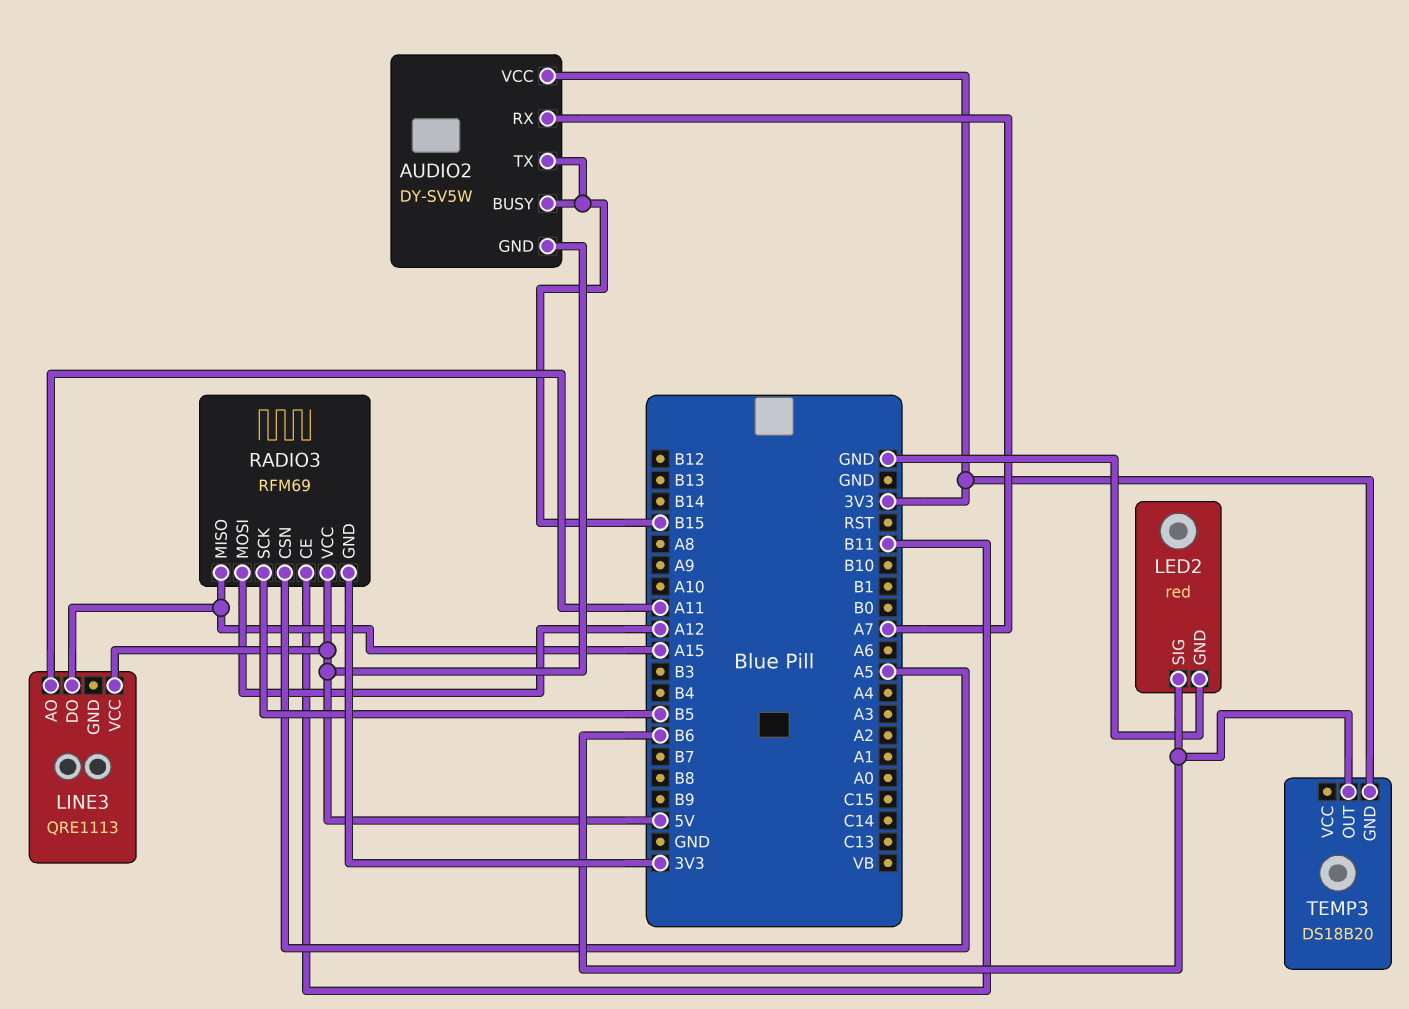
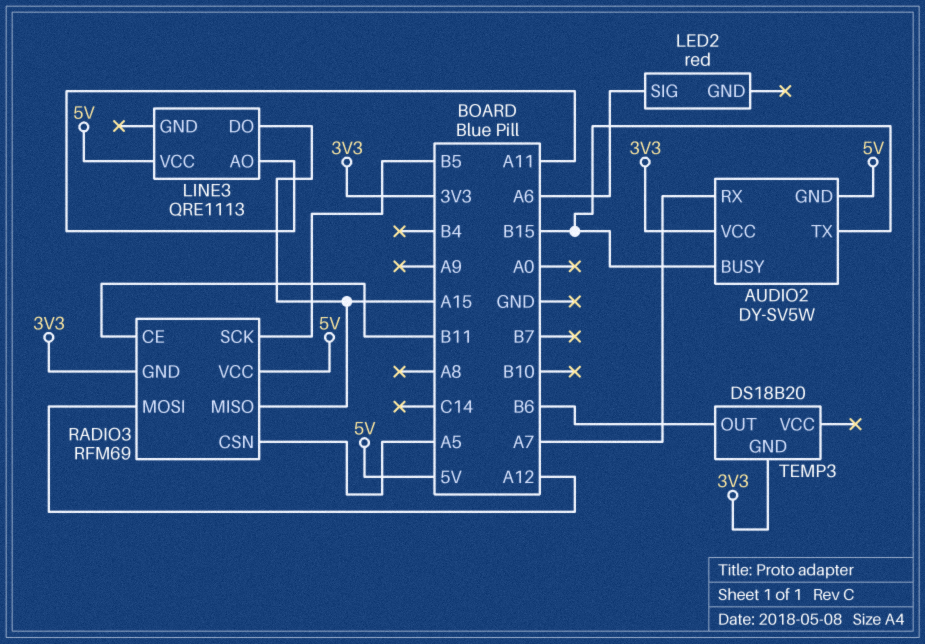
LED2 pin GND: GND -> none
LED2 pin SIG: B6 -> A6

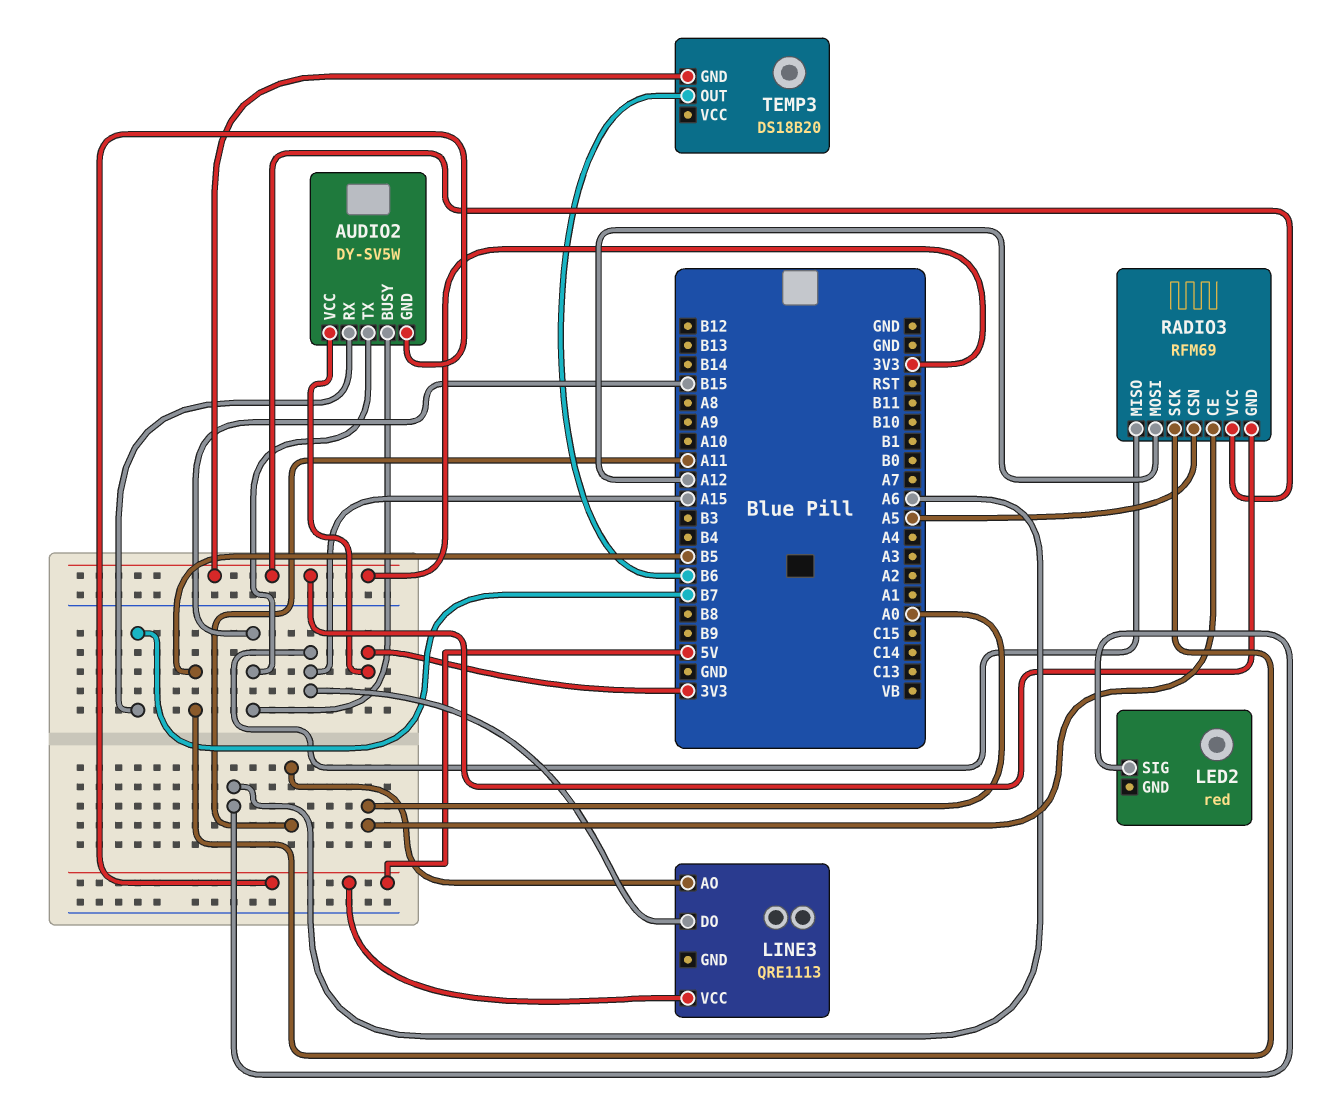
AUDIO2 pin RX: A7 -> B7
RADIO3 pin CE: B11 -> A0
RADIO3 pin VCC: 5V -> 3V3

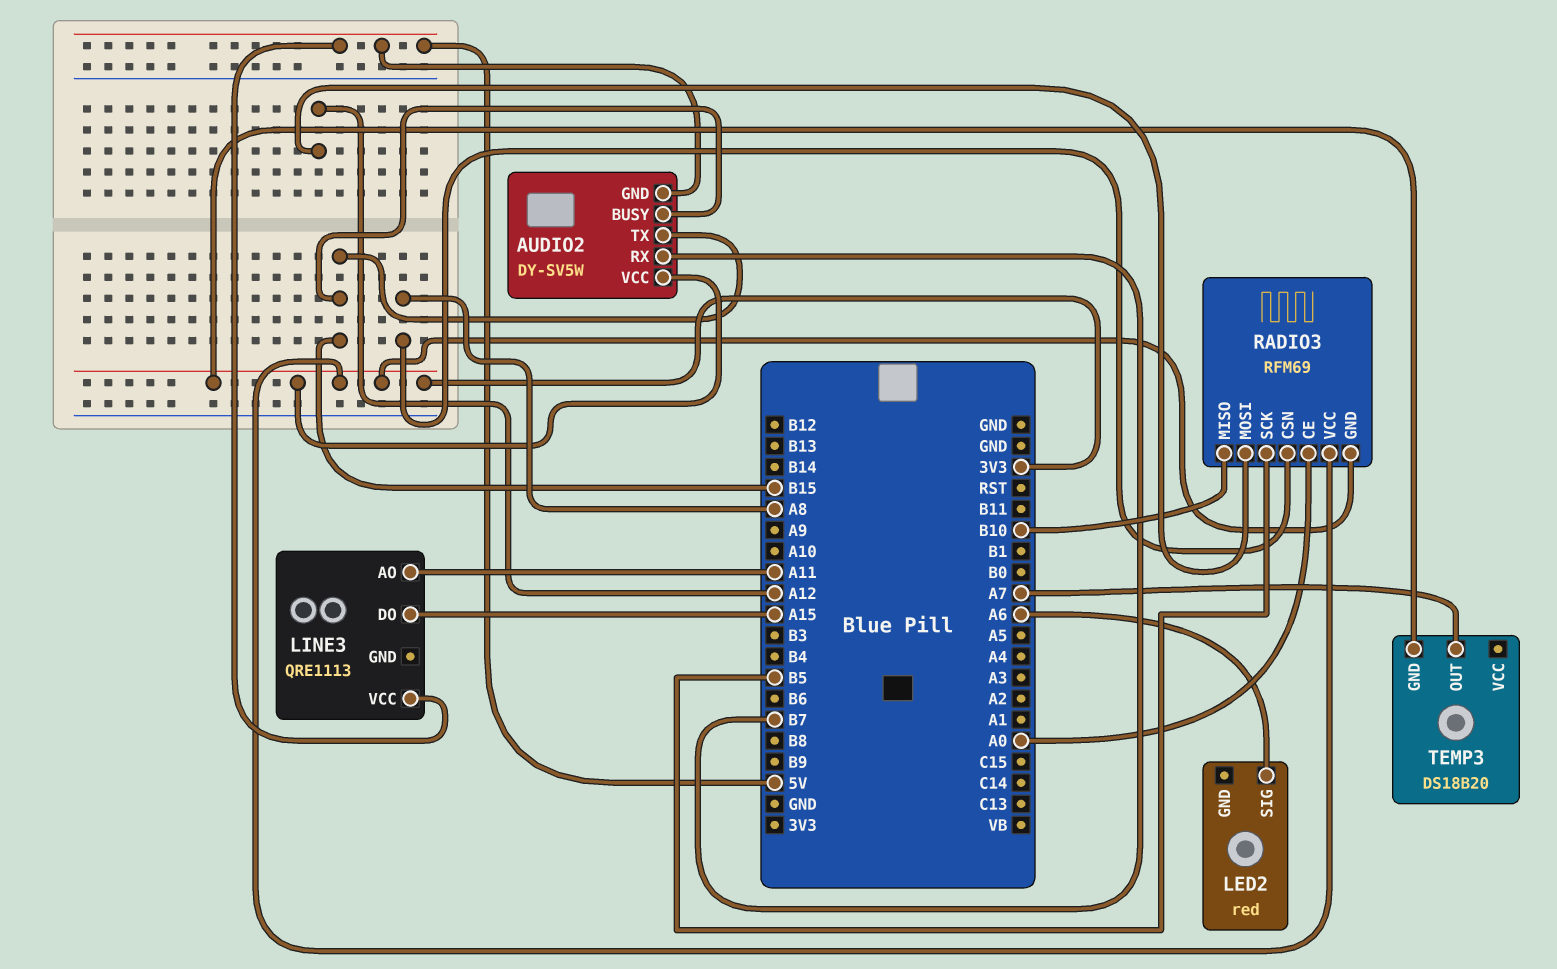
RADIO3 pin CSN: A5 -> A8
RADIO3 pin MISO: A15 -> B10
TEMP3 pin OUT: B6 -> A7

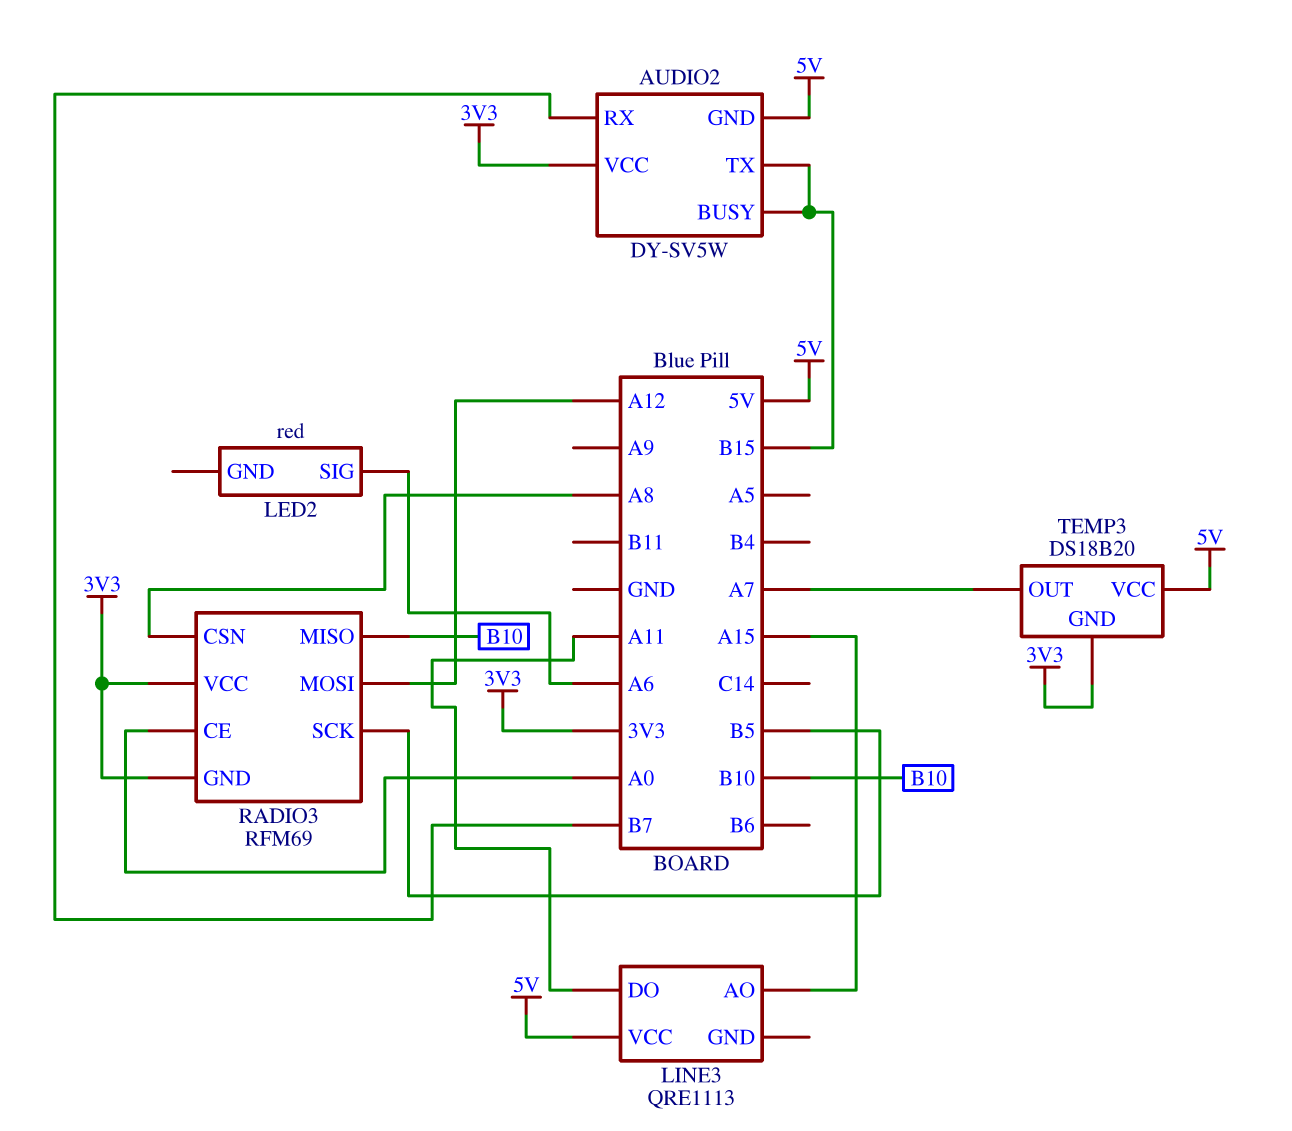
LINE3 pin AO: A11 -> A15
LINE3 pin DO: A15 -> A11
TEMP3 pin VCC: none -> 5V

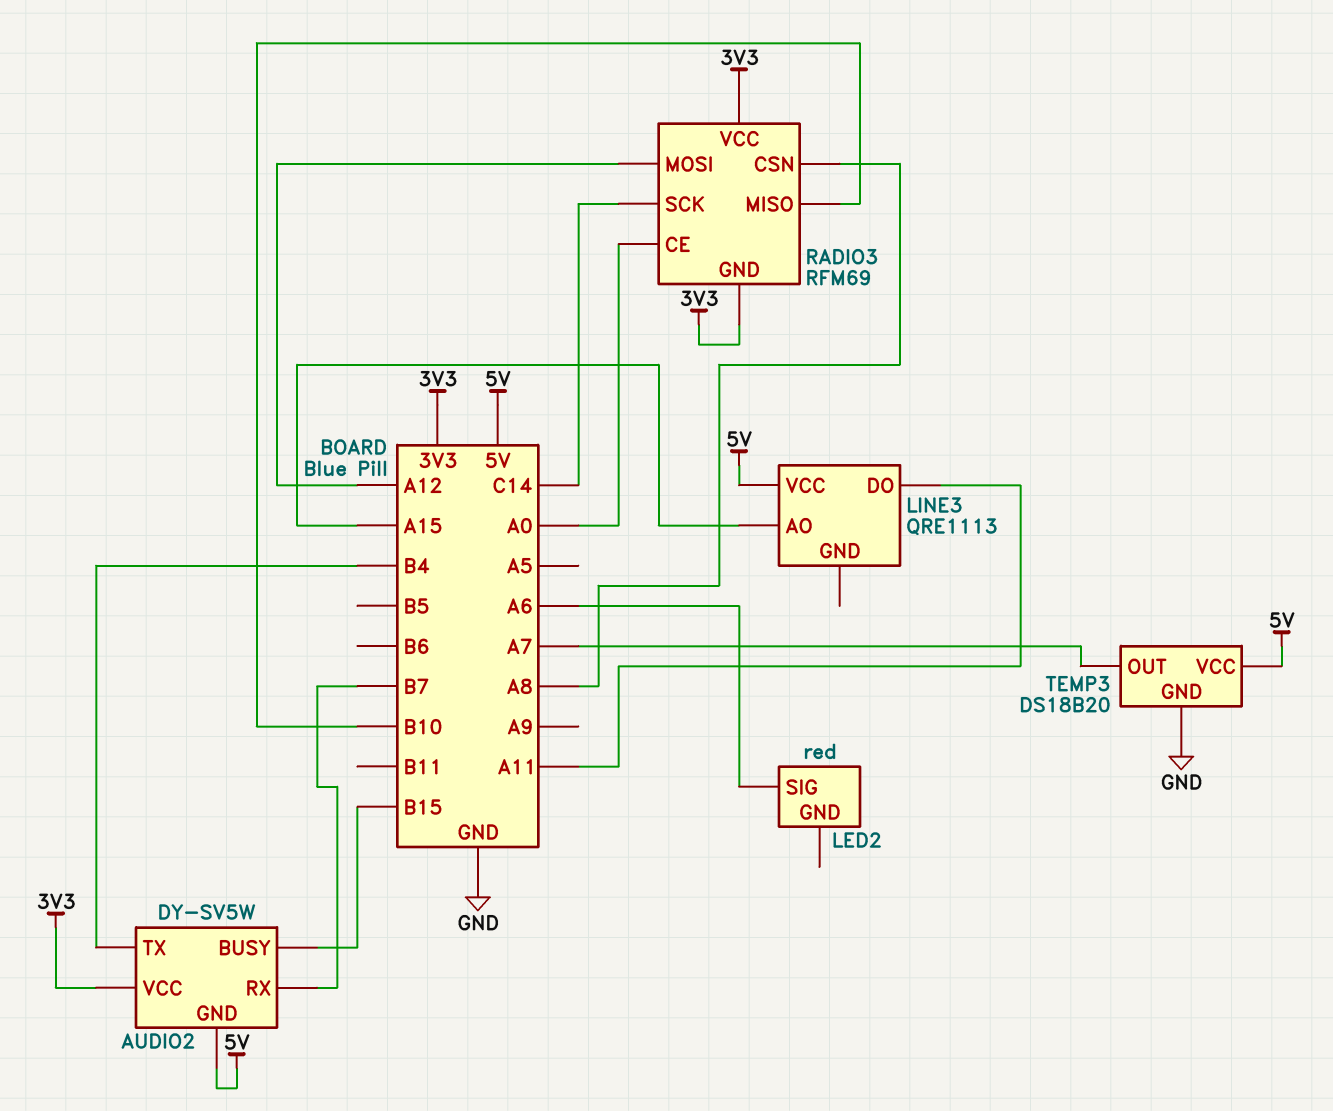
AUDIO2 pin TX: B15 -> B4
RADIO3 pin SCK: B5 -> C14
TEMP3 pin GND: 3V3 -> GND

